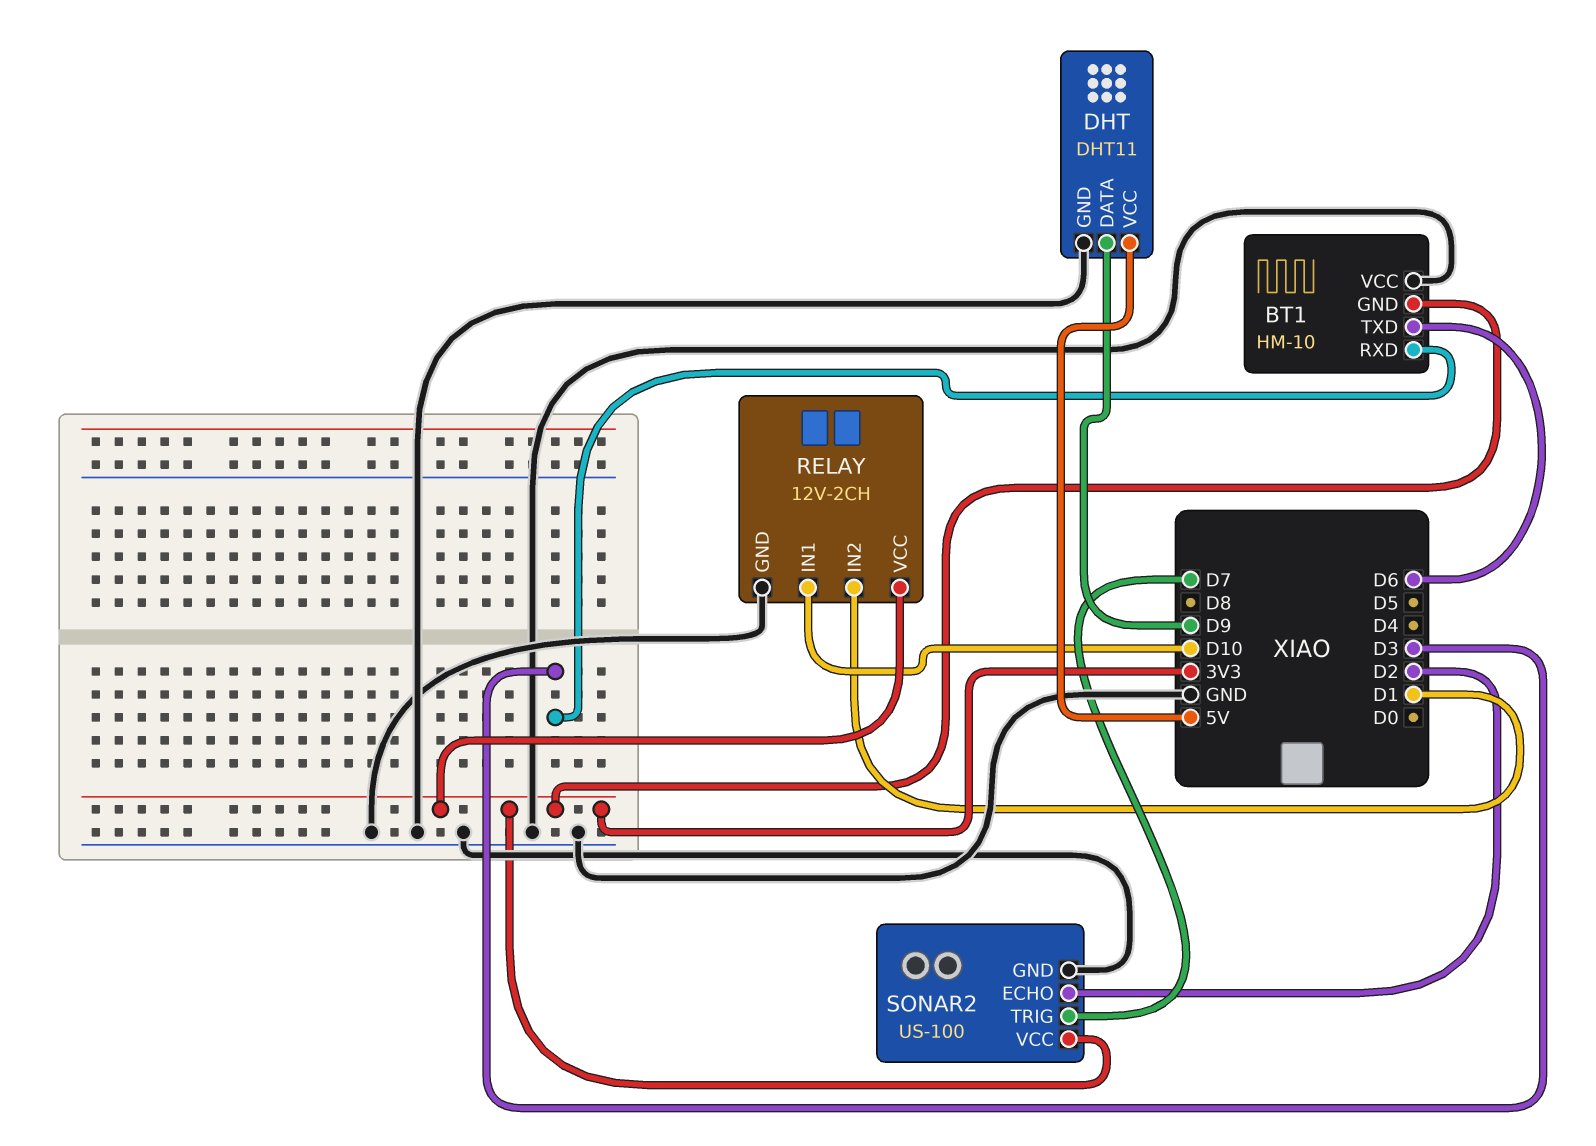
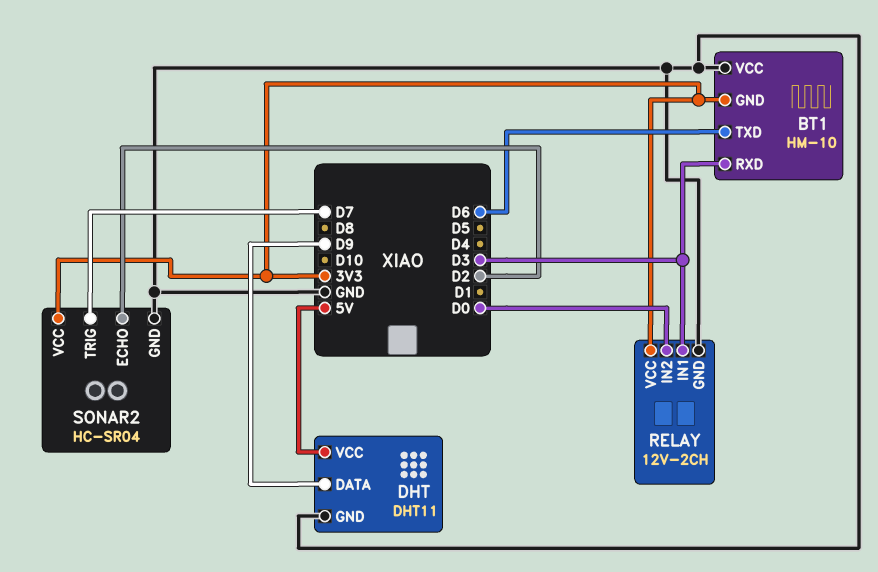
RELAY pin IN1: D10 -> D3
RELAY pin IN2: D1 -> D0
SONAR2: US-100 -> HC-SR04

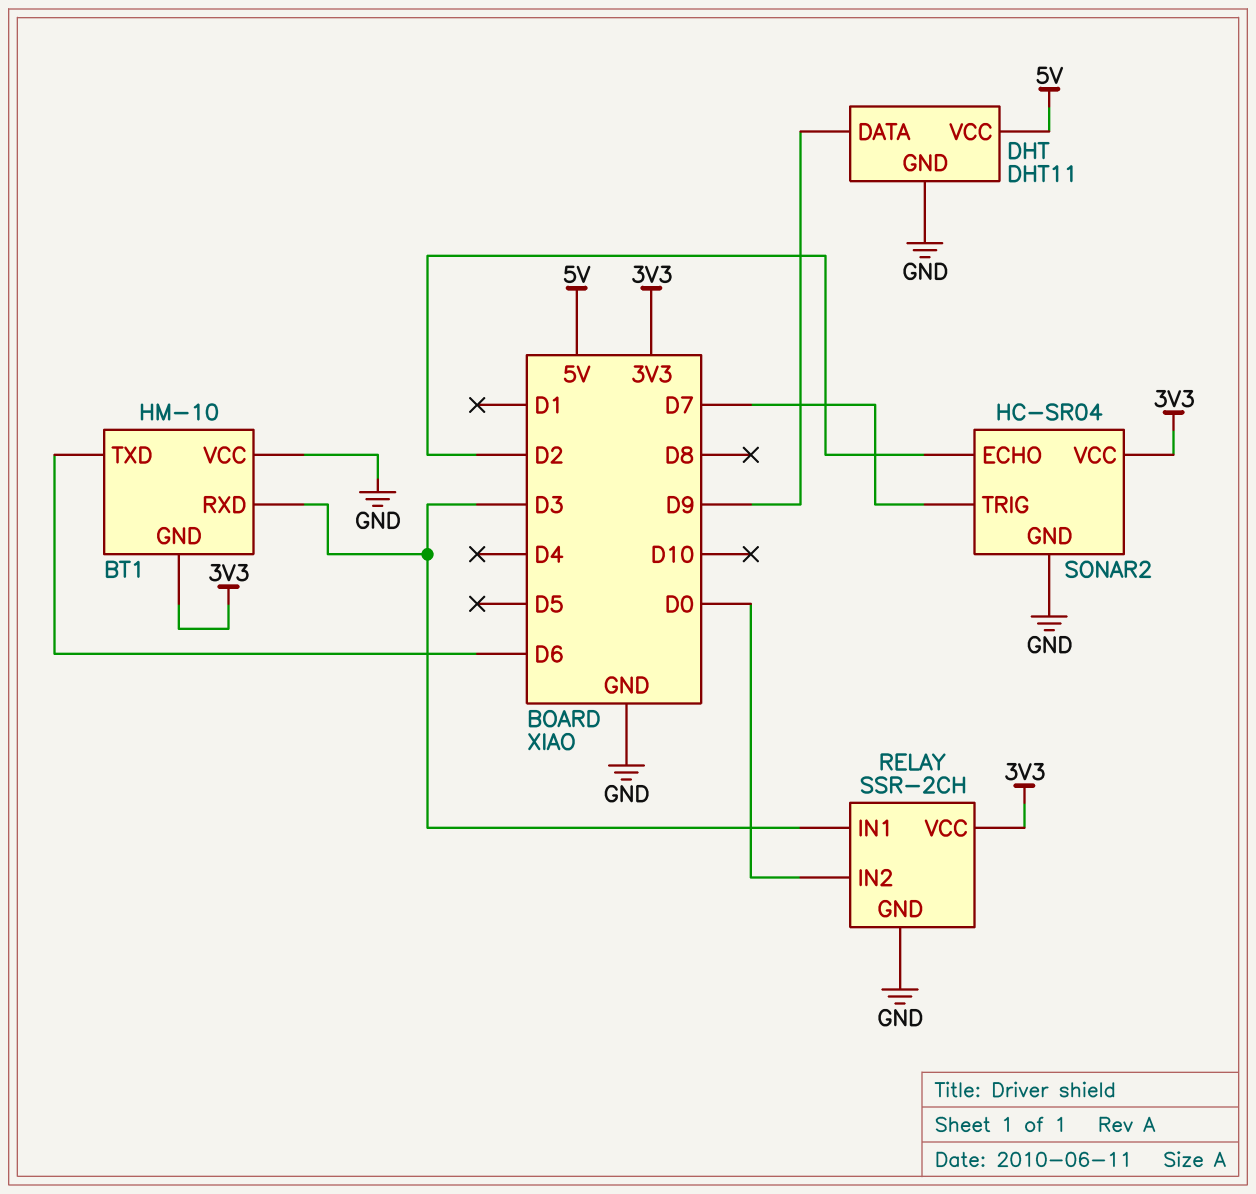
RELAY: 12V-2CH -> SSR-2CH

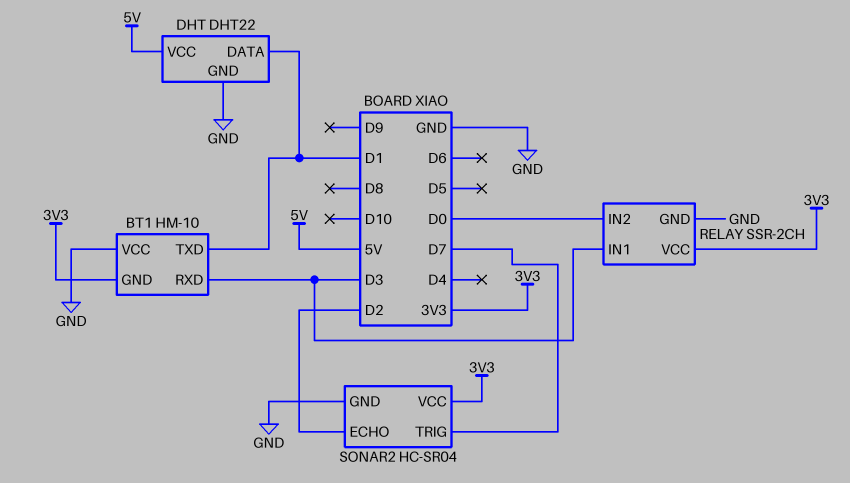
BT1 pin TXD: D6 -> D1
DHT: DHT11 -> DHT22
DHT pin DATA: D9 -> D1

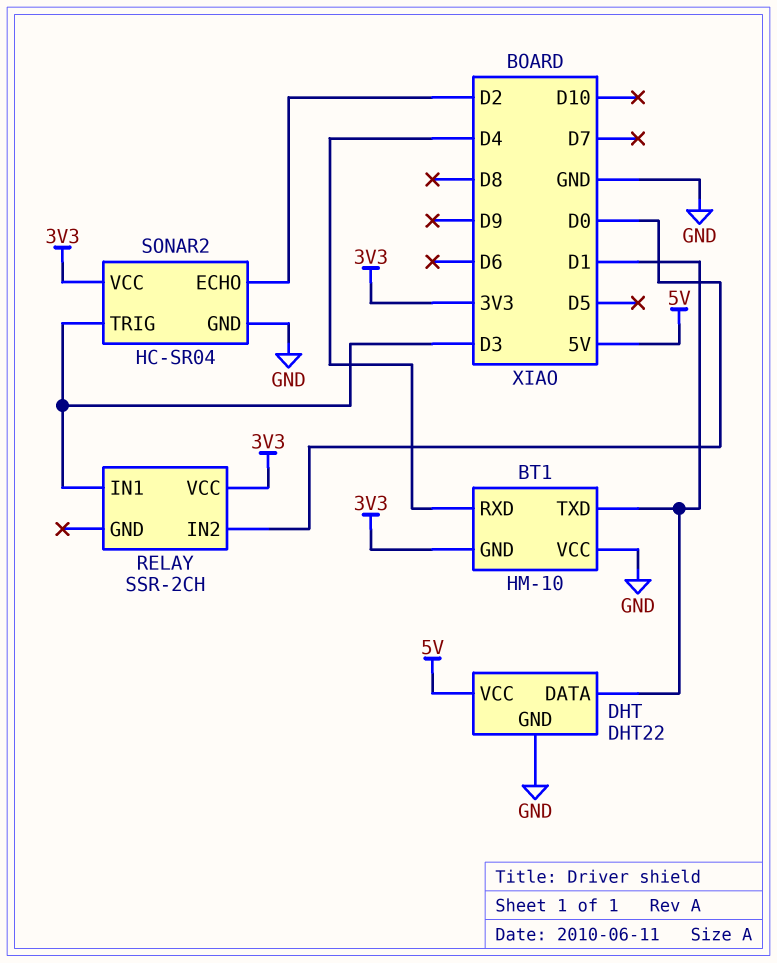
BT1 pin RXD: D3 -> D4
RELAY pin GND: GND -> none
SONAR2 pin TRIG: D7 -> D3

